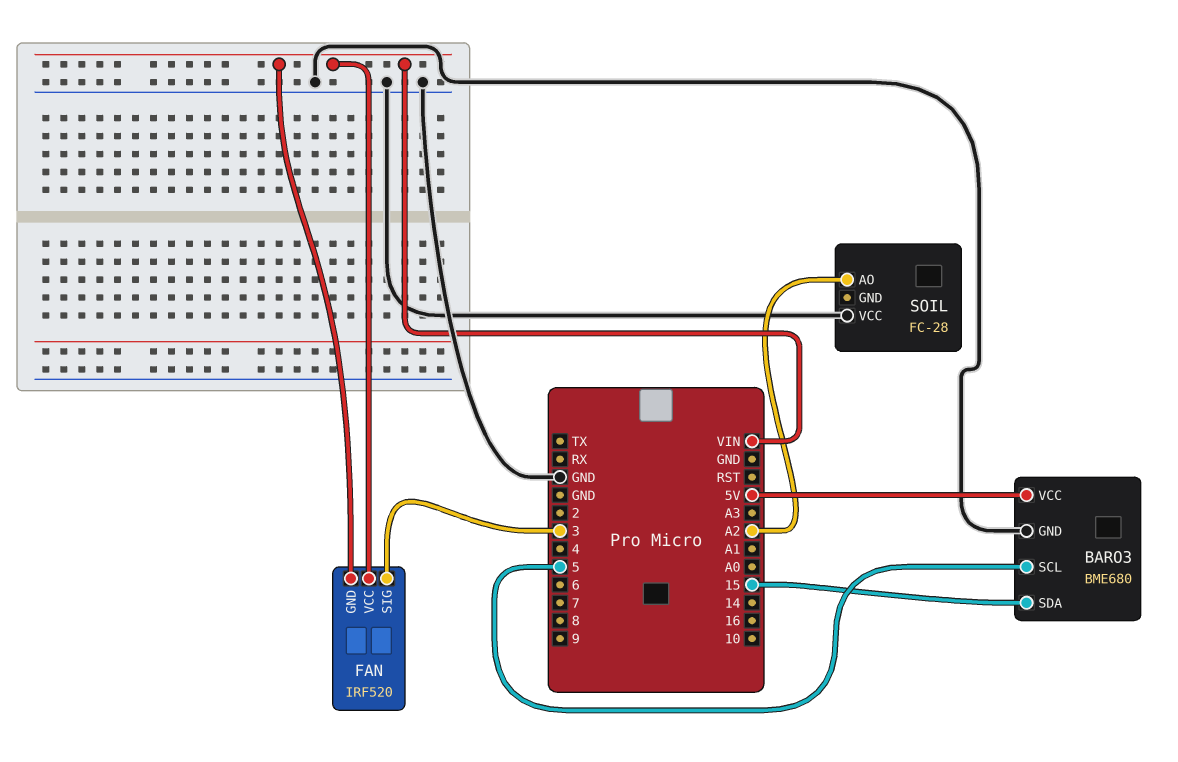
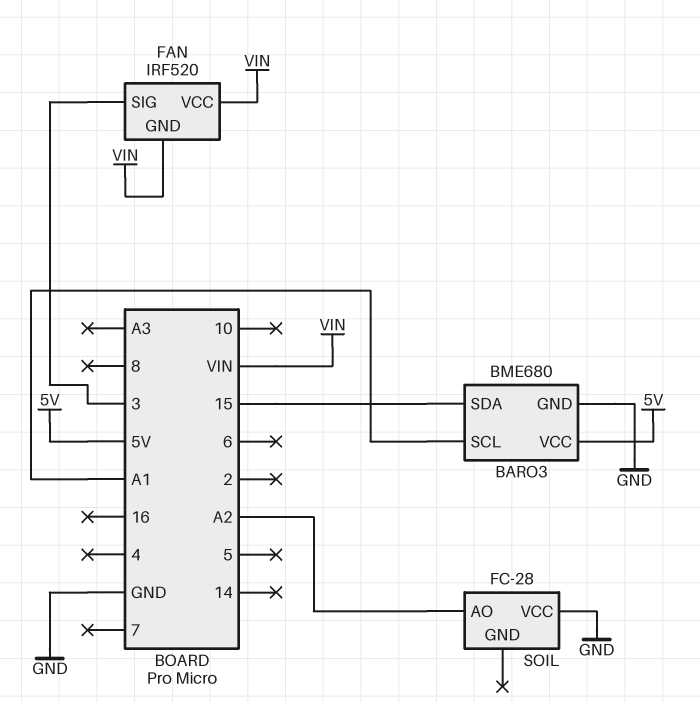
BARO3 pin SCL: 5 -> A1

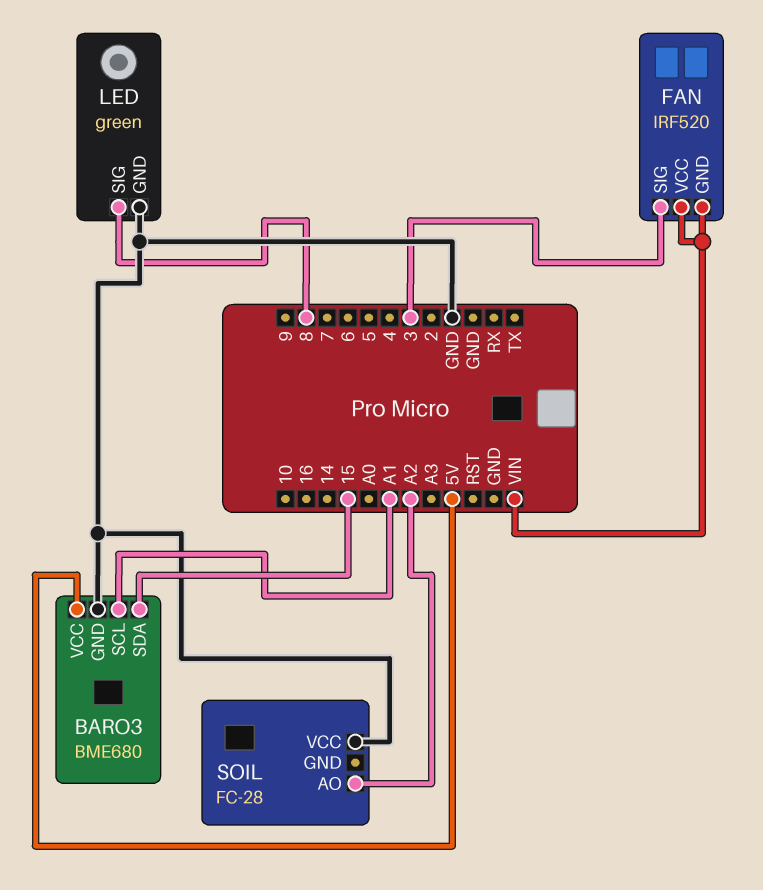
LED: none -> green
LED pin GND: none -> GND
LED pin SIG: none -> 8

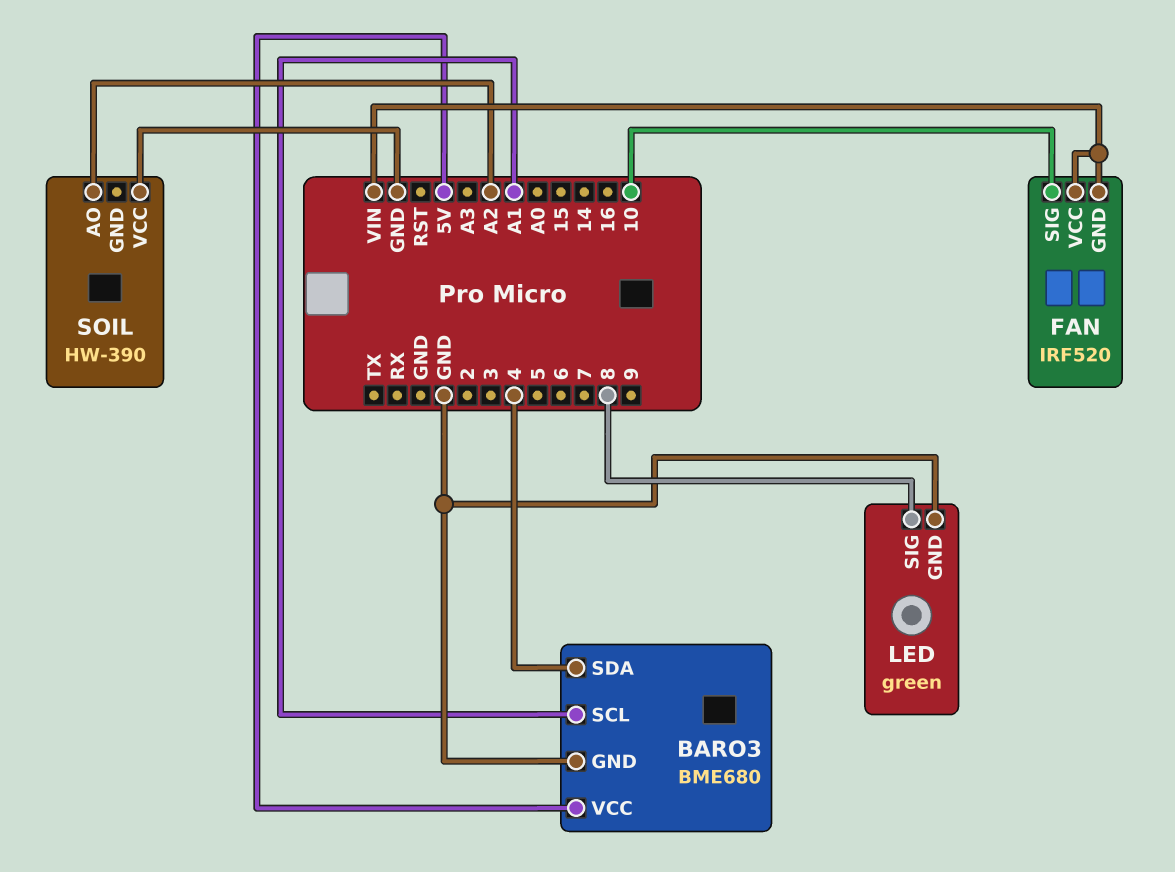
BARO3 pin SDA: 15 -> 4
FAN pin SIG: 3 -> 10
SOIL: FC-28 -> HW-390

